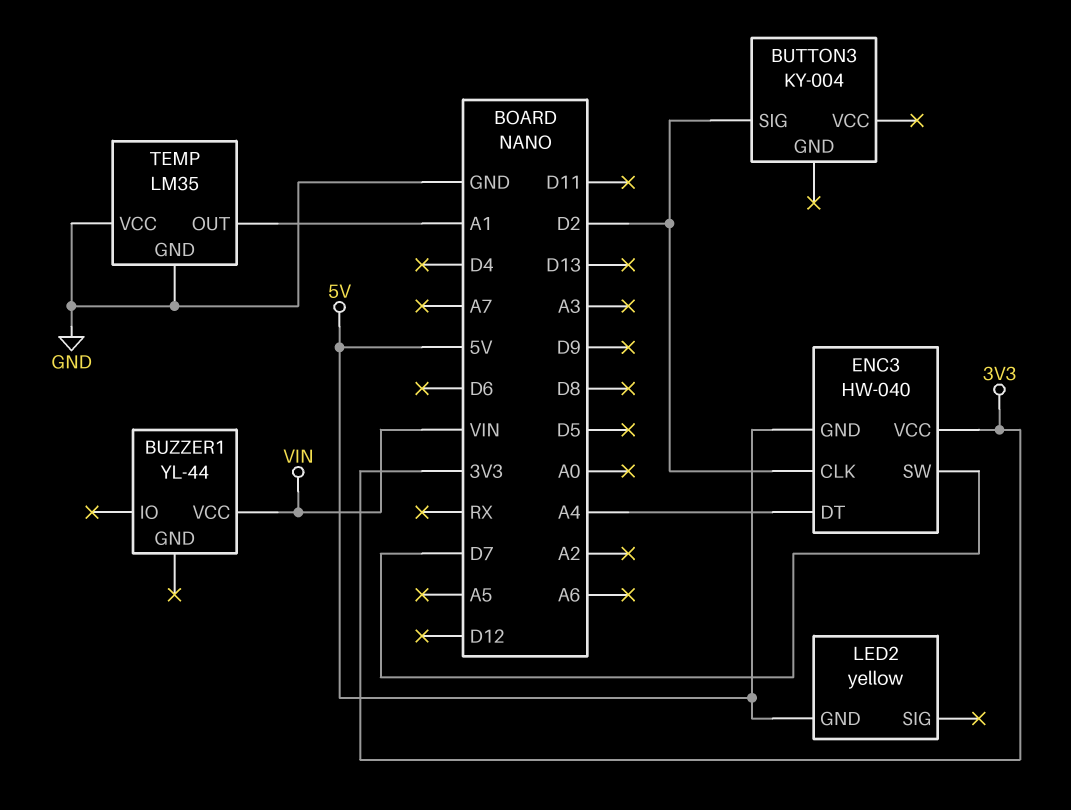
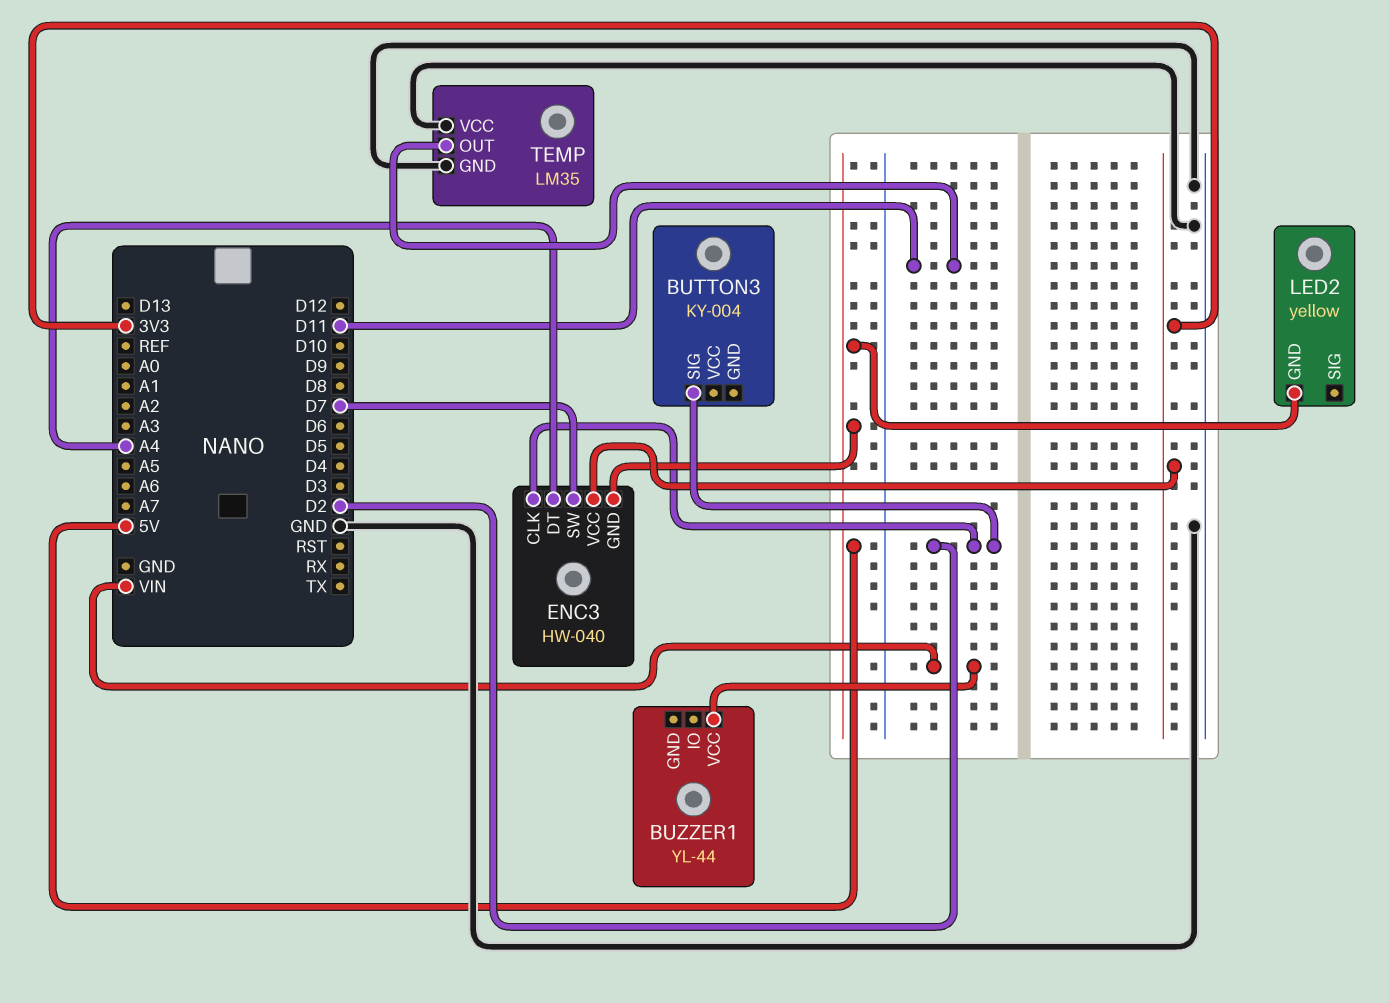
TEMP pin OUT: A1 -> D11

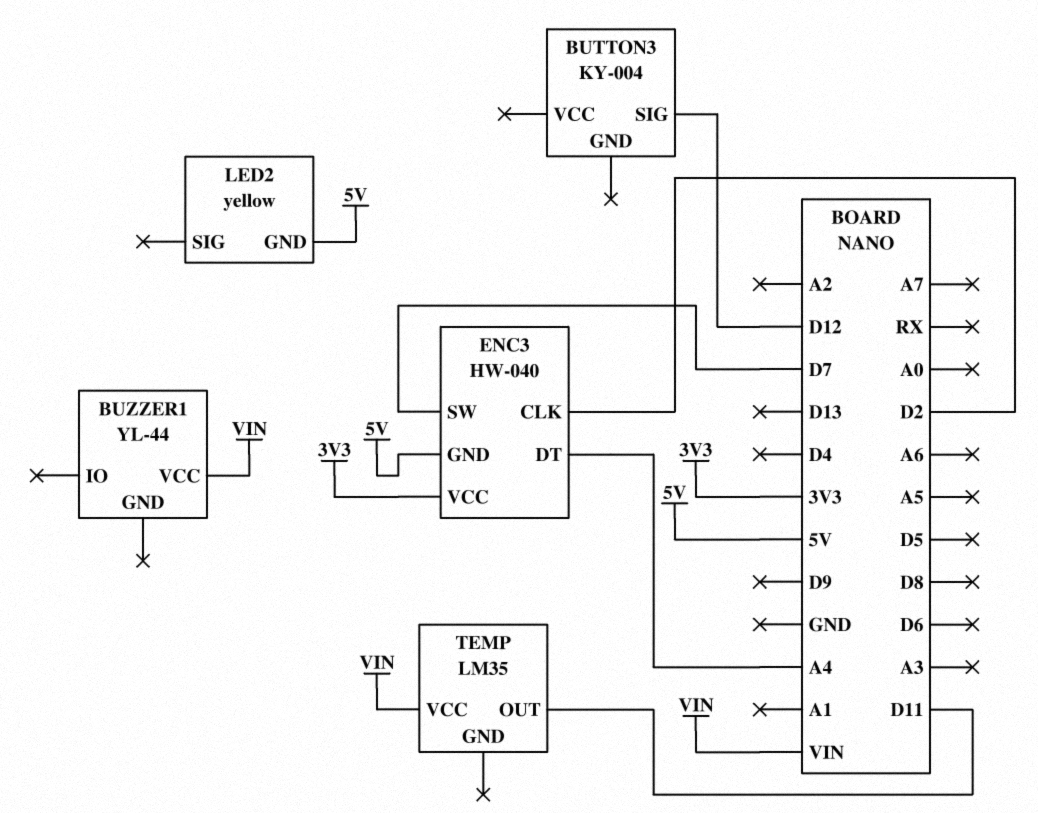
BUTTON3 pin SIG: D2 -> D12
TEMP pin GND: GND -> none
TEMP pin VCC: GND -> VIN

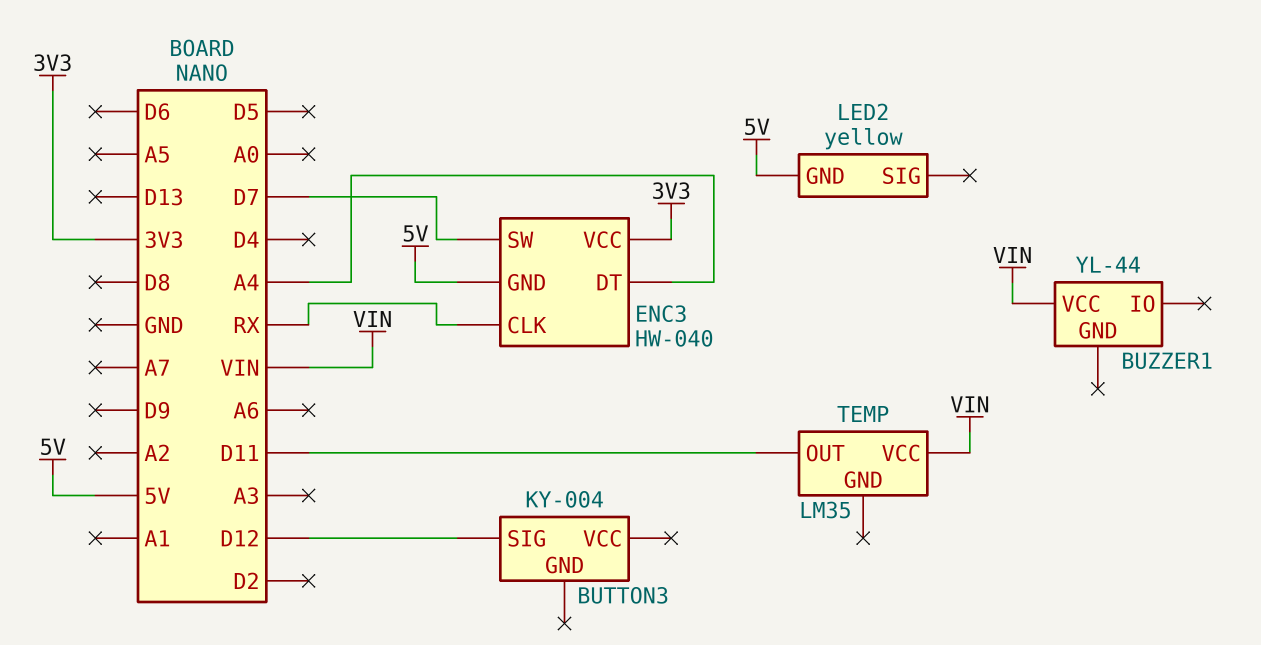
ENC3 pin CLK: D2 -> RX

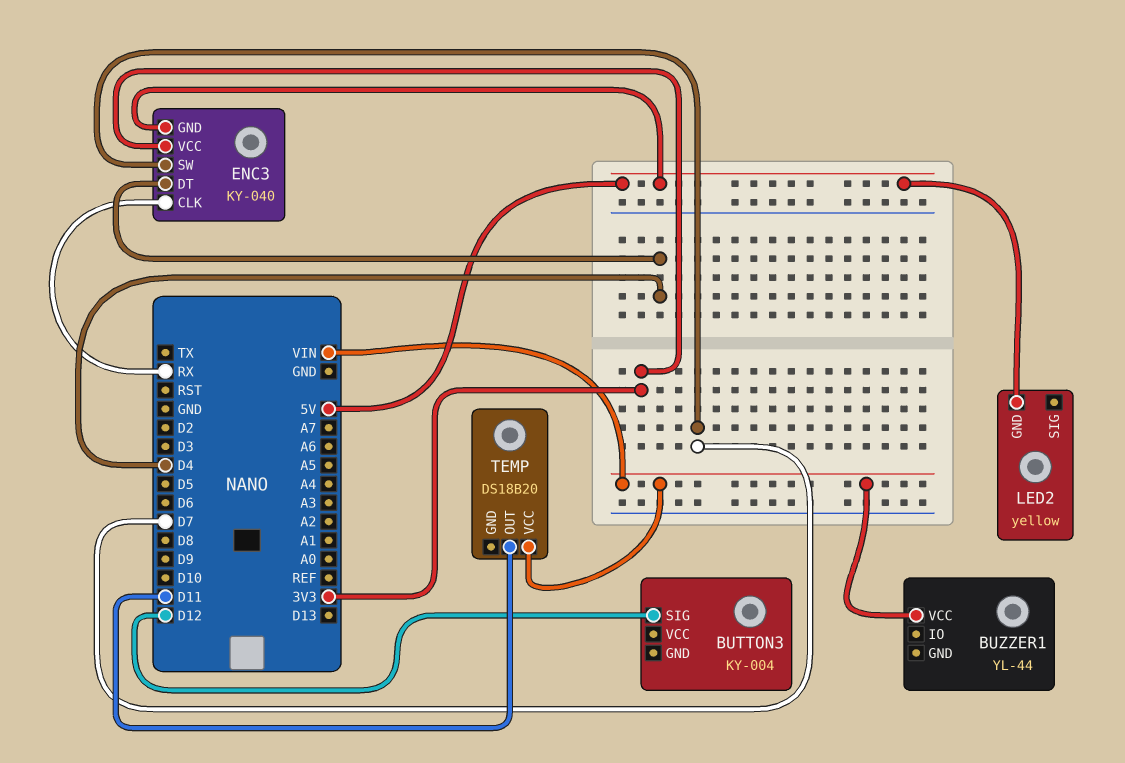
ENC3: HW-040 -> KY-040
ENC3 pin DT: A4 -> D4
TEMP: LM35 -> DS18B20

